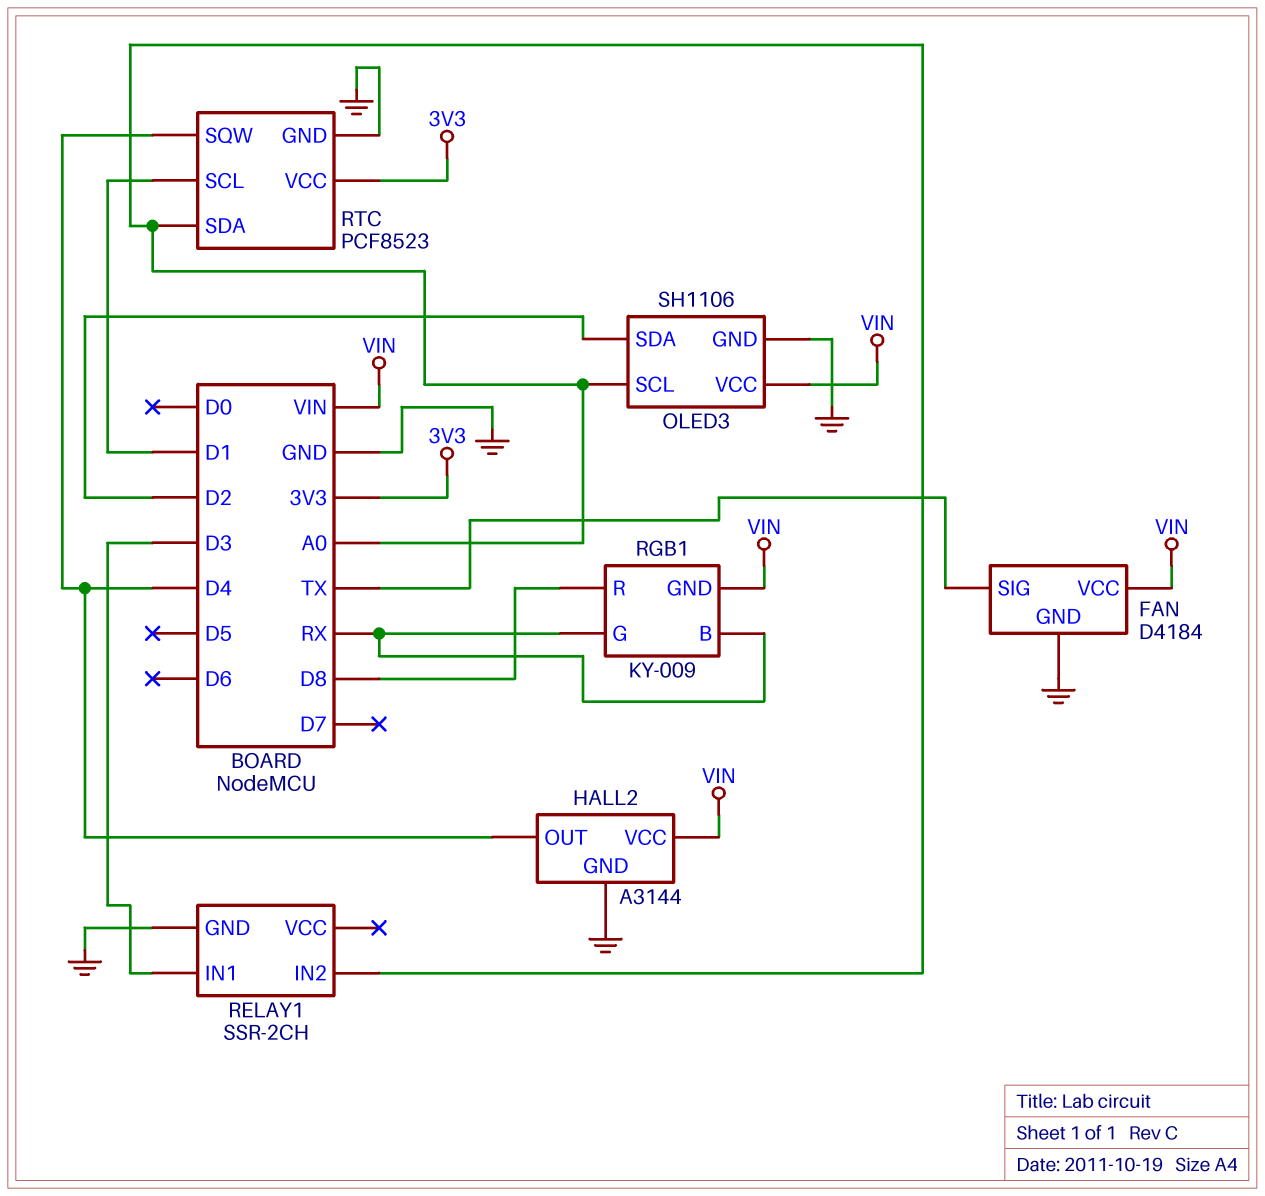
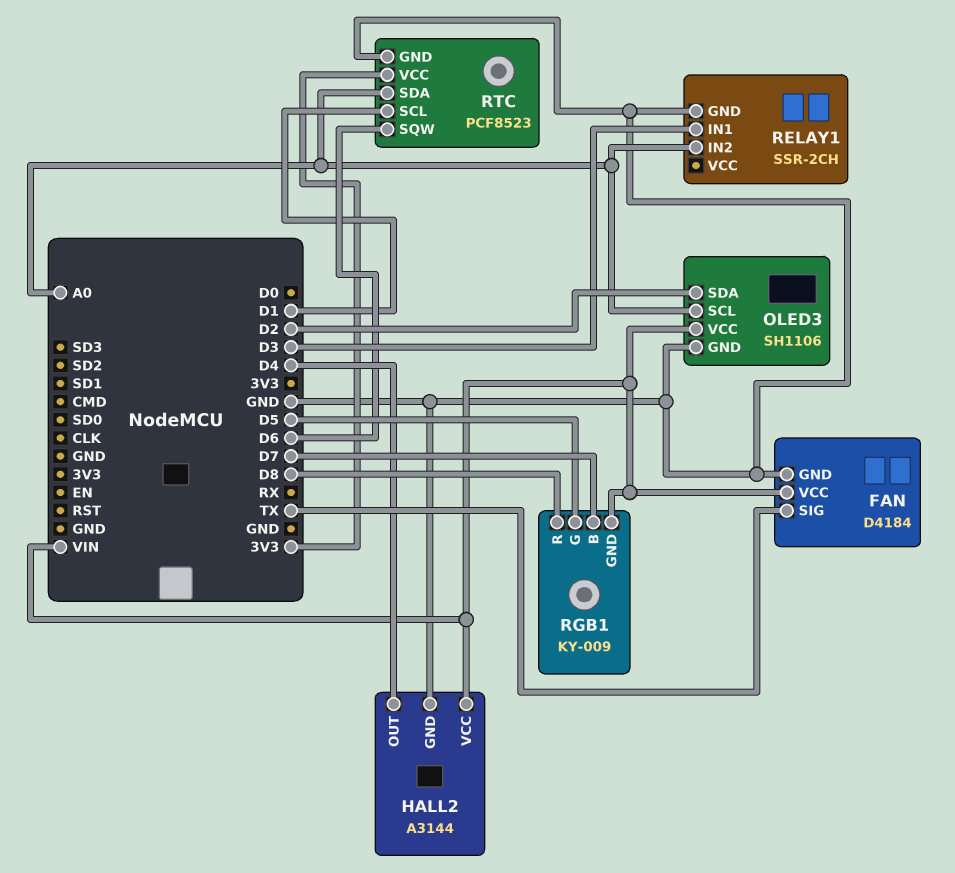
RGB1 pin B: RX -> D7
RGB1 pin G: RX -> D5
RTC pin SQW: D4 -> D6

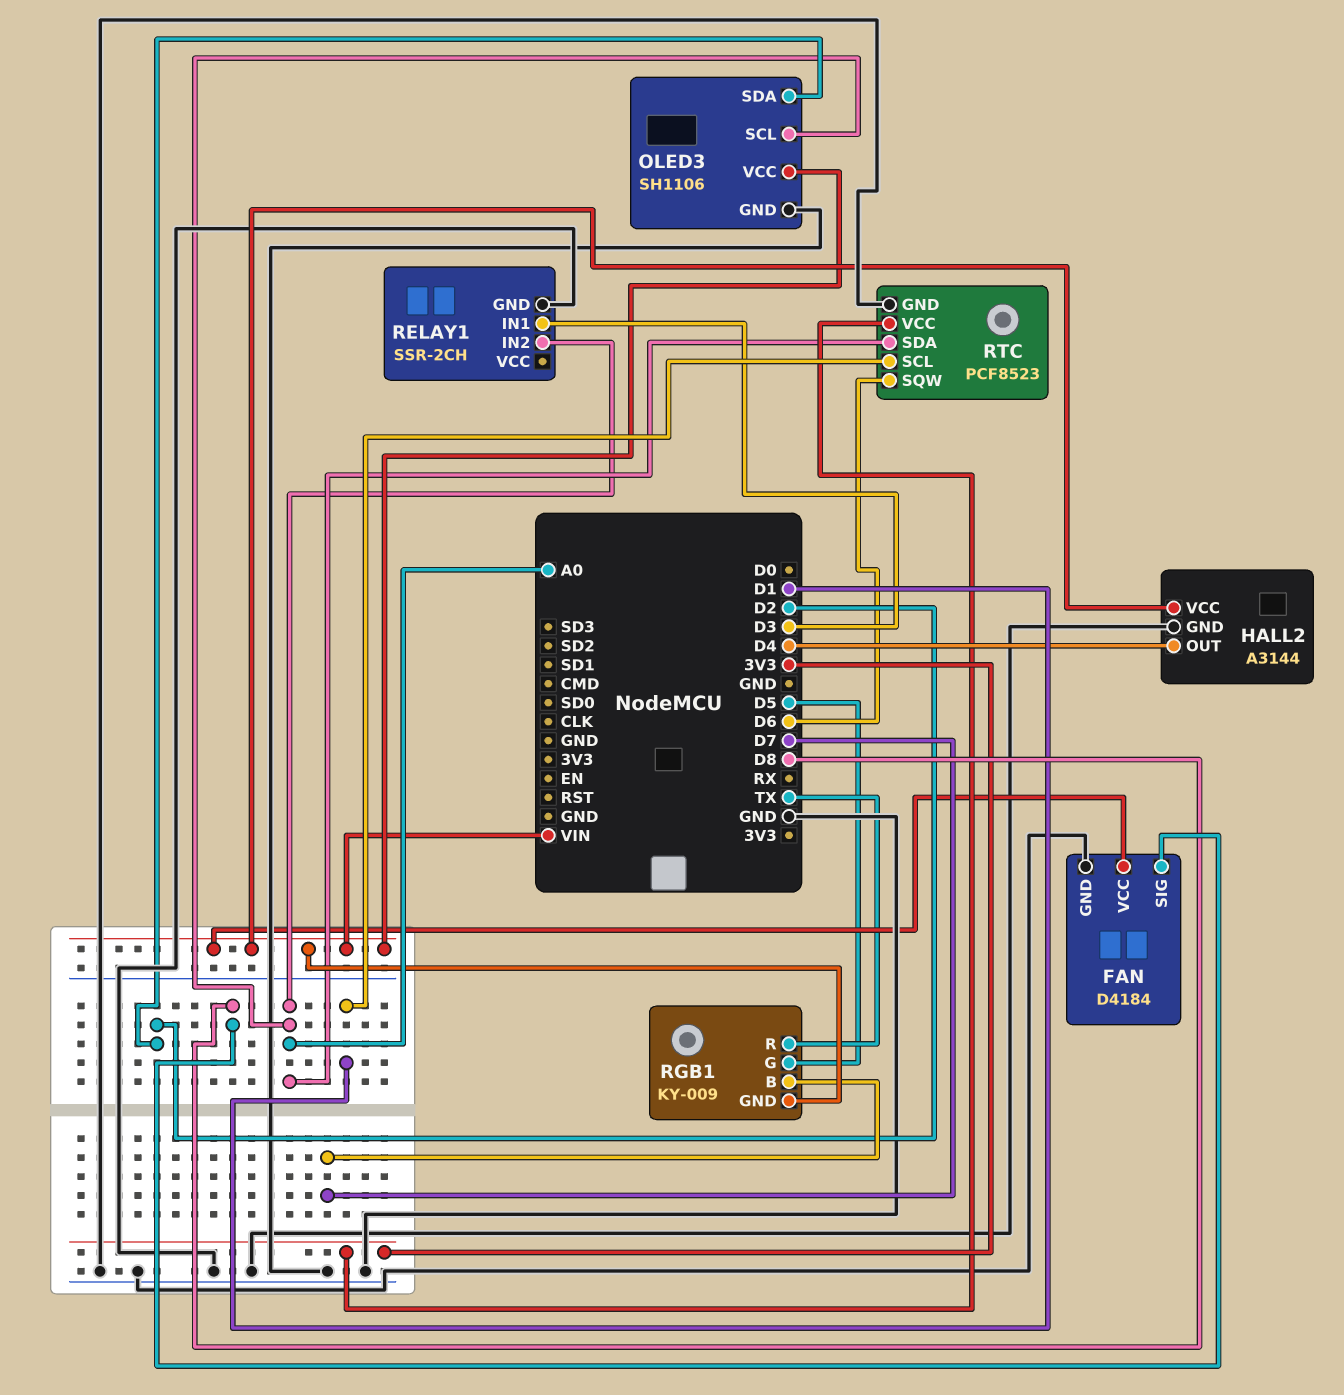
FAN pin SIG: TX -> D8
RGB1 pin R: D8 -> TX

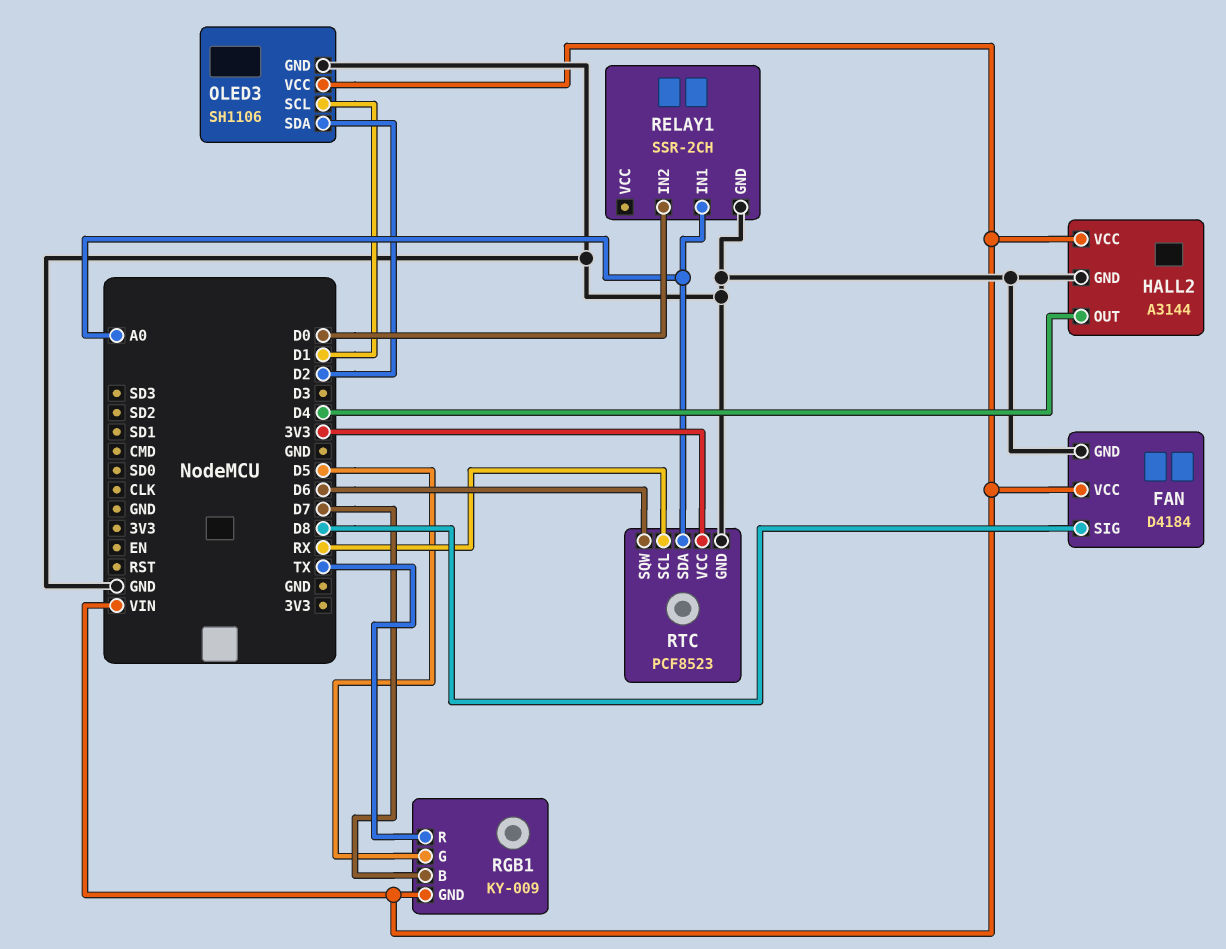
OLED3 pin SCL: A0 -> D1
RELAY1 pin IN1: D3 -> A0
RELAY1 pin IN2: A0 -> D0
RTC pin SCL: D1 -> RX

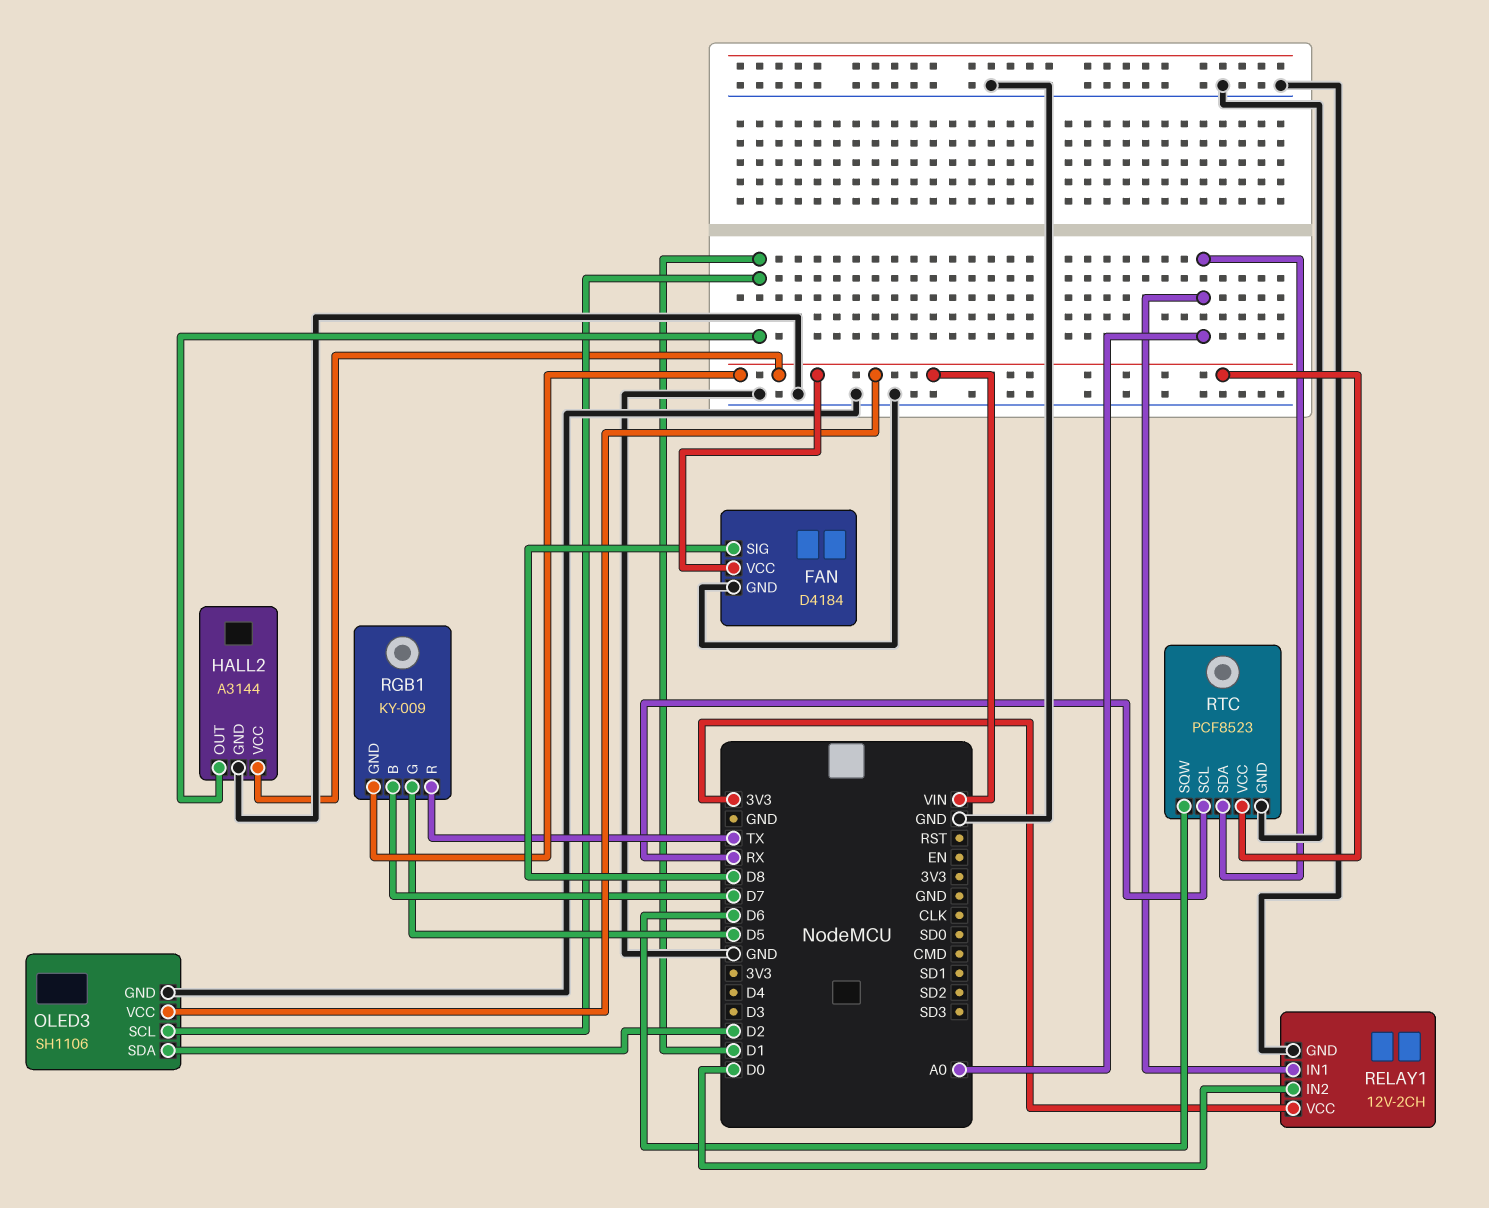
HALL2 pin OUT: D4 -> D1
RELAY1: SSR-2CH -> 12V-2CH
RELAY1 pin VCC: none -> 3V3
RTC pin VCC: 3V3 -> VIN

